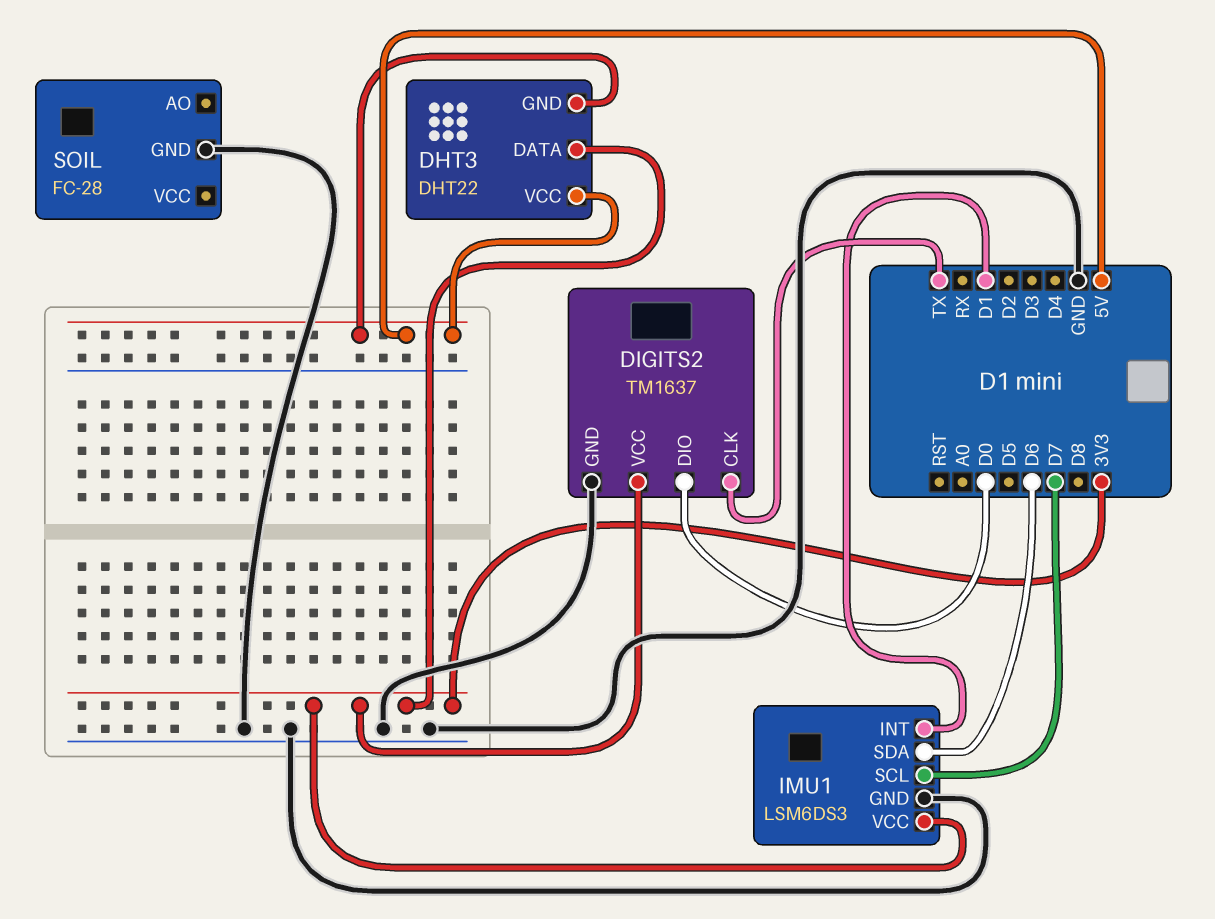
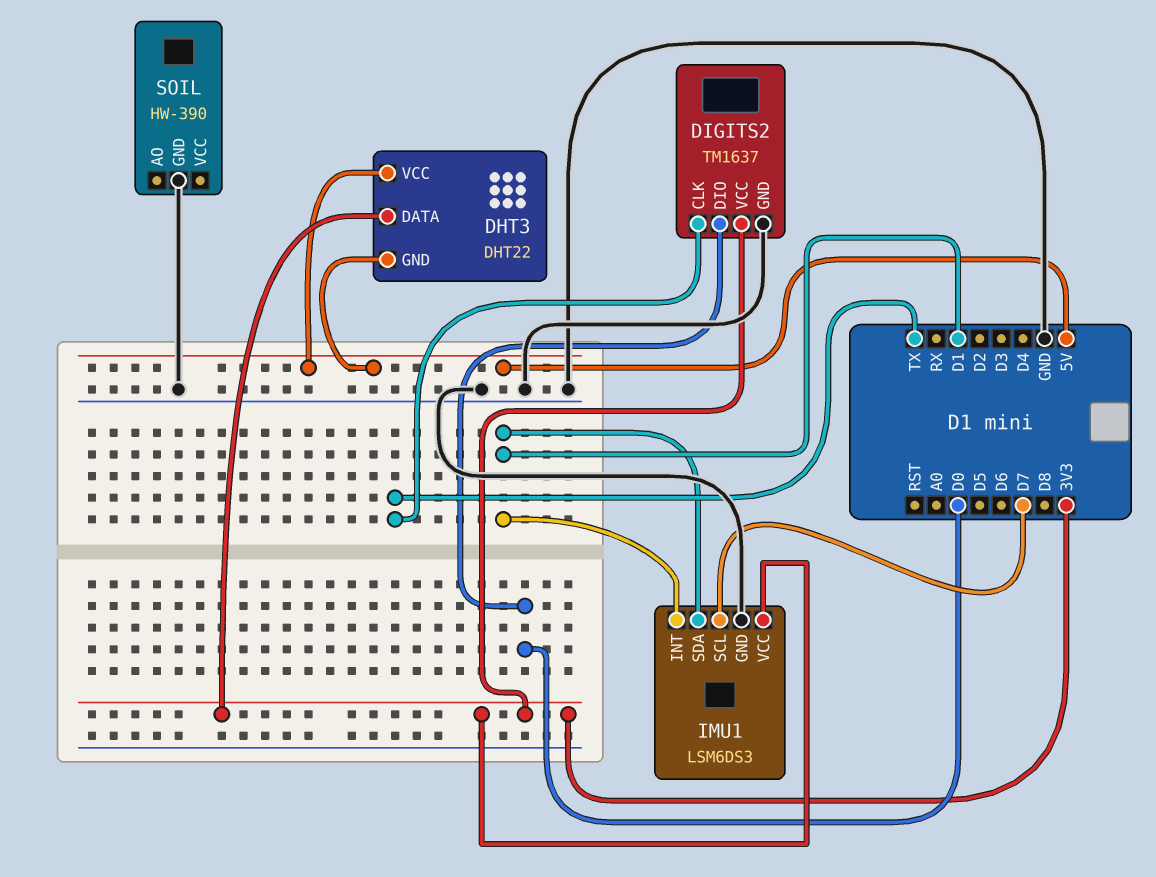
IMU1 pin SDA: D6 -> D1
SOIL: FC-28 -> HW-390

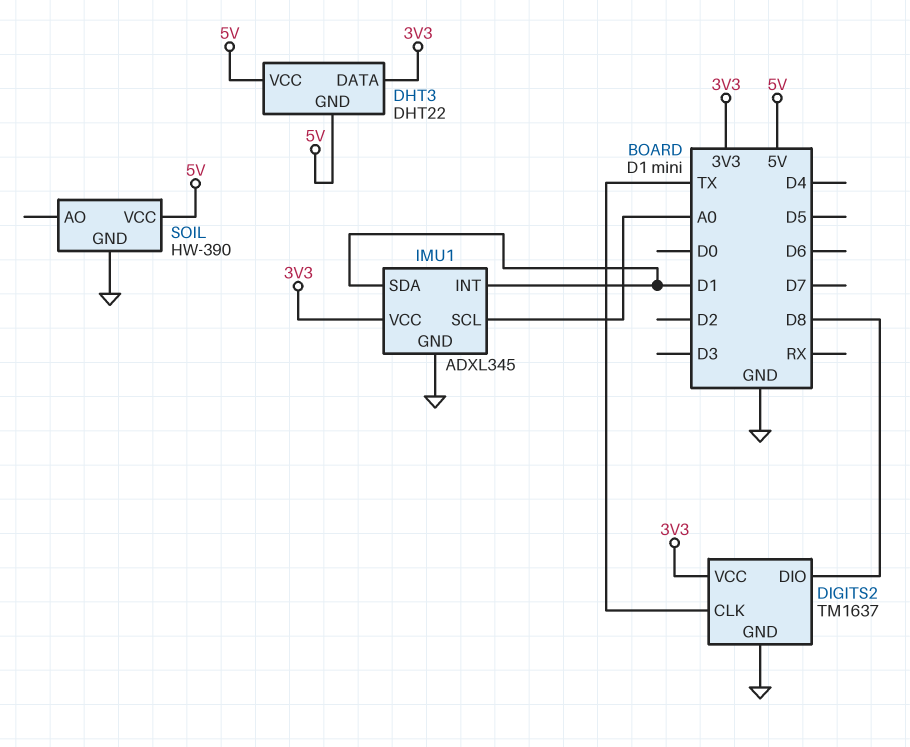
DIGITS2 pin DIO: D0 -> D8
IMU1: LSM6DS3 -> ADXL345
IMU1 pin SCL: D7 -> A0
SOIL pin VCC: none -> 5V

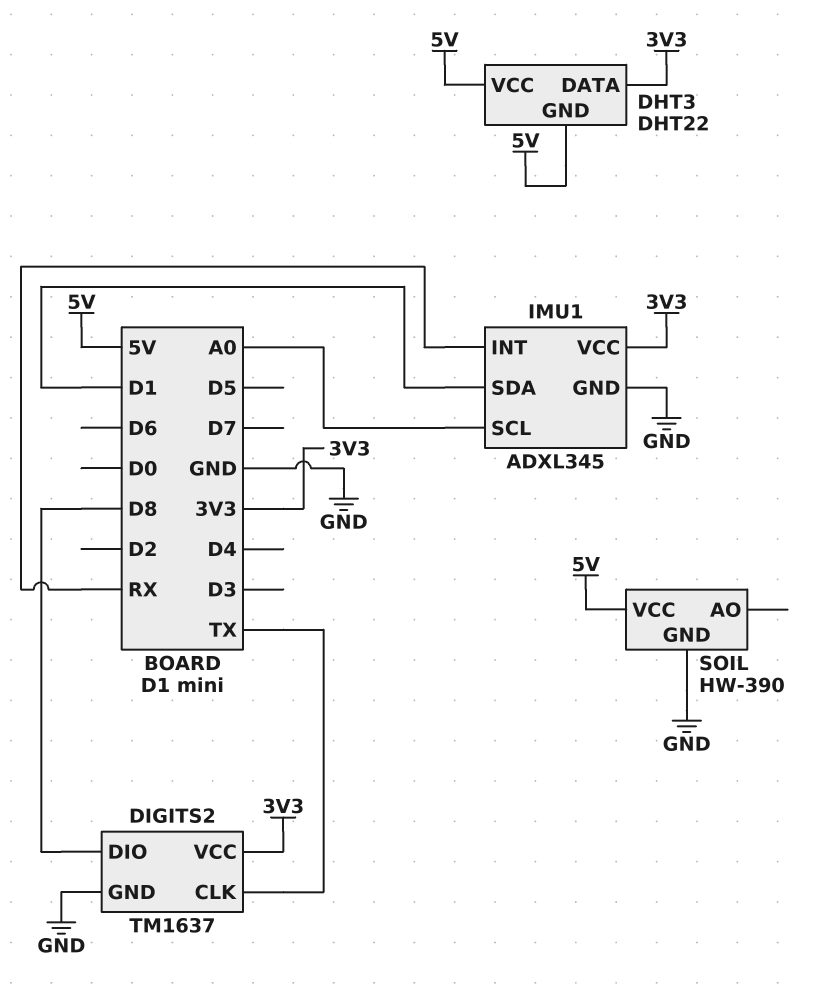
IMU1 pin INT: D1 -> RX

